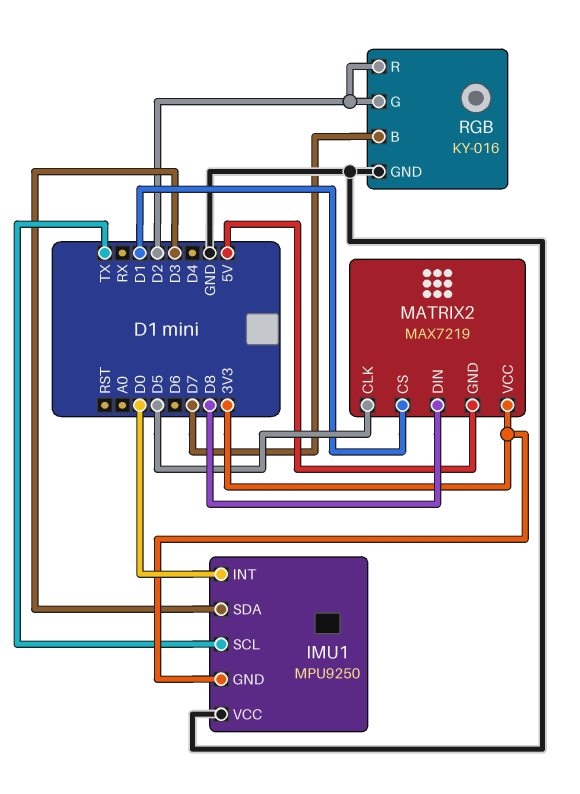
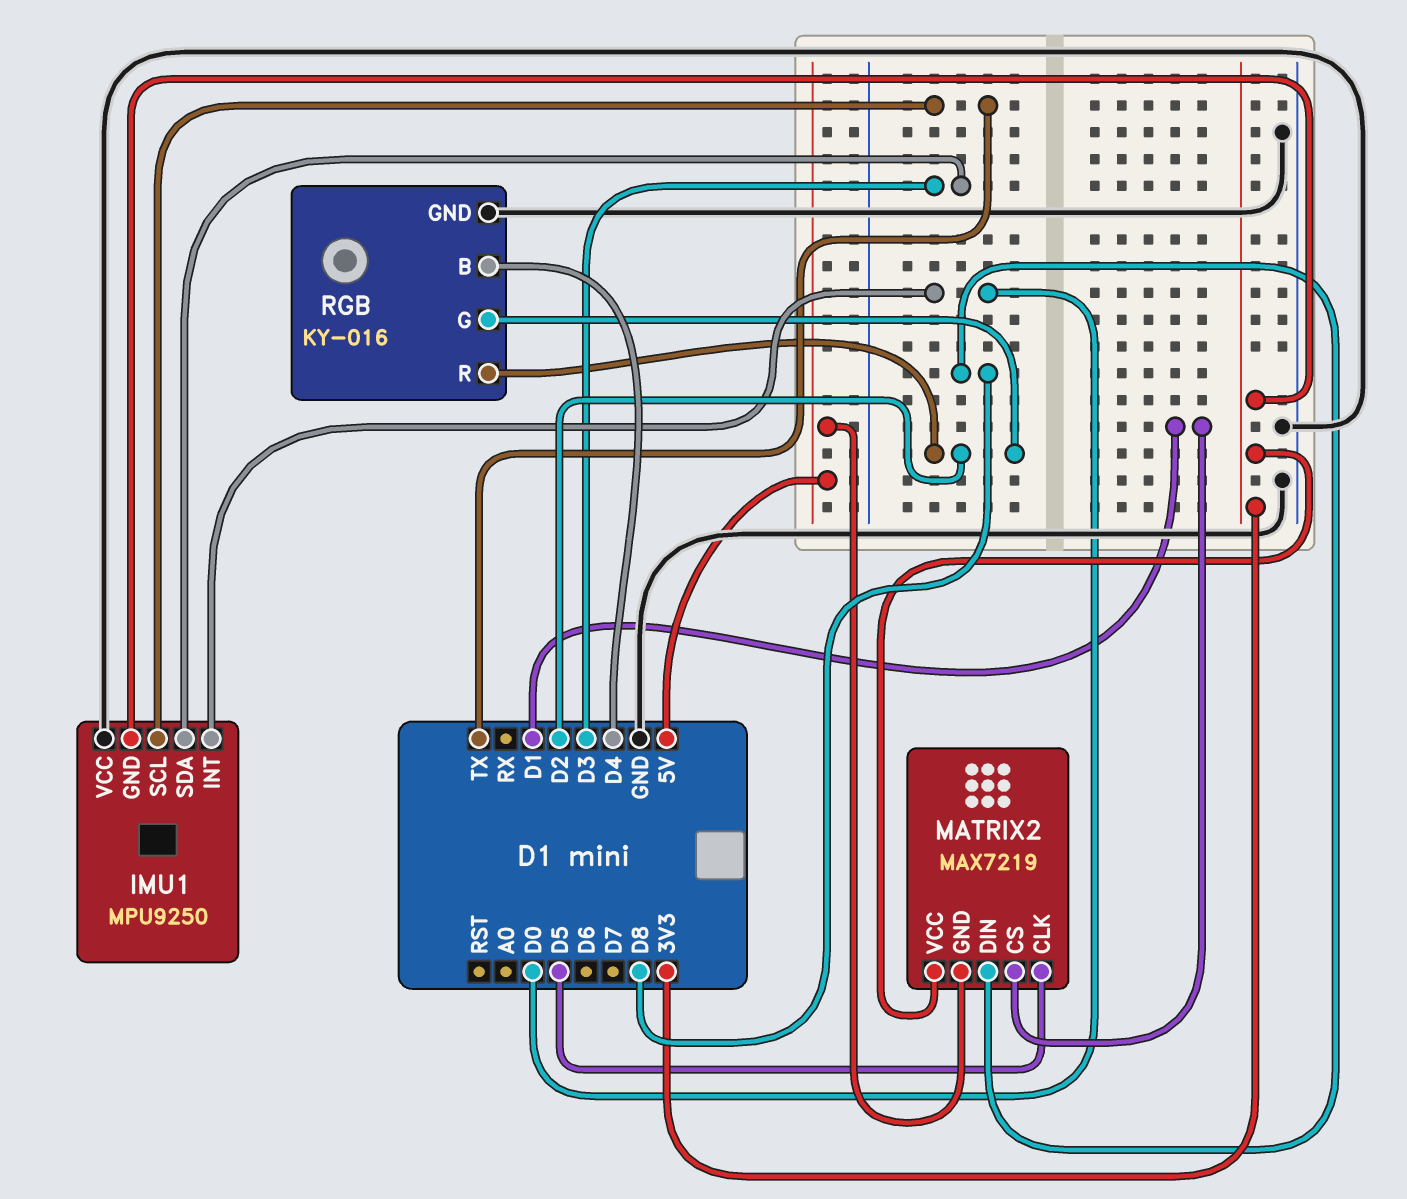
RGB pin B: D7 -> D4

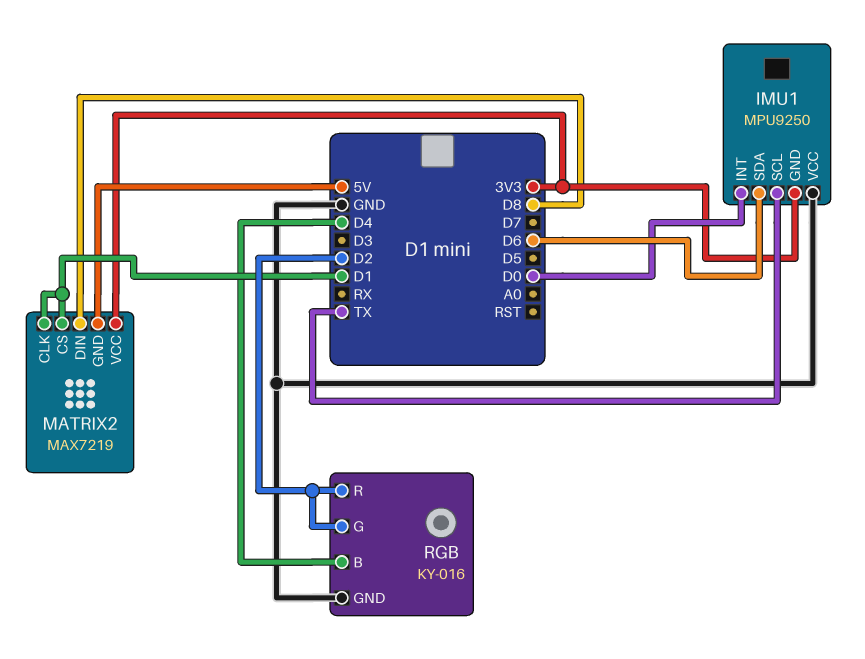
IMU1 pin SDA: D3 -> D6
MATRIX2 pin CLK: D5 -> D1

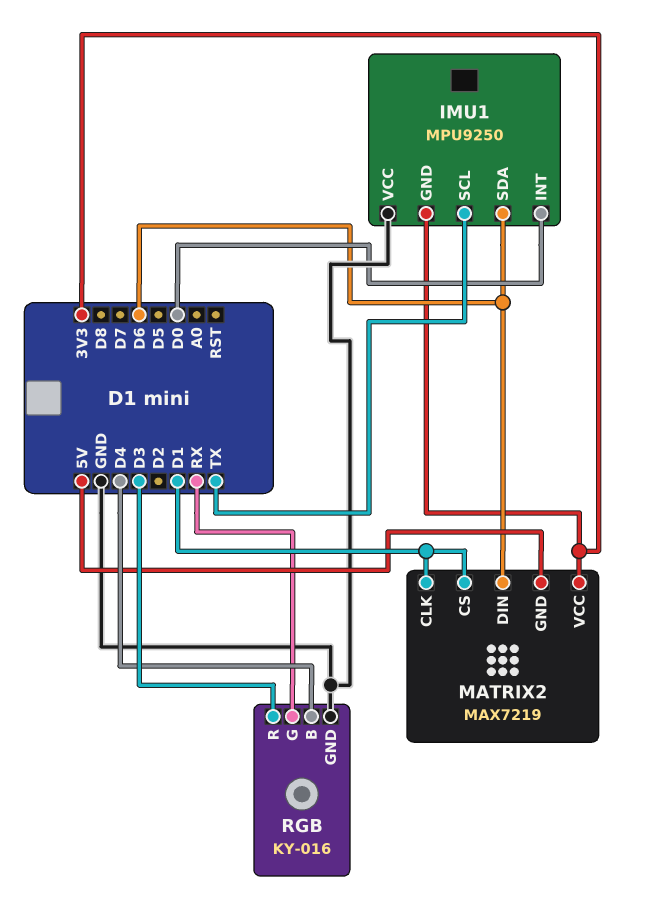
MATRIX2 pin DIN: D8 -> D6
RGB pin G: D2 -> RX
RGB pin R: D2 -> D3

